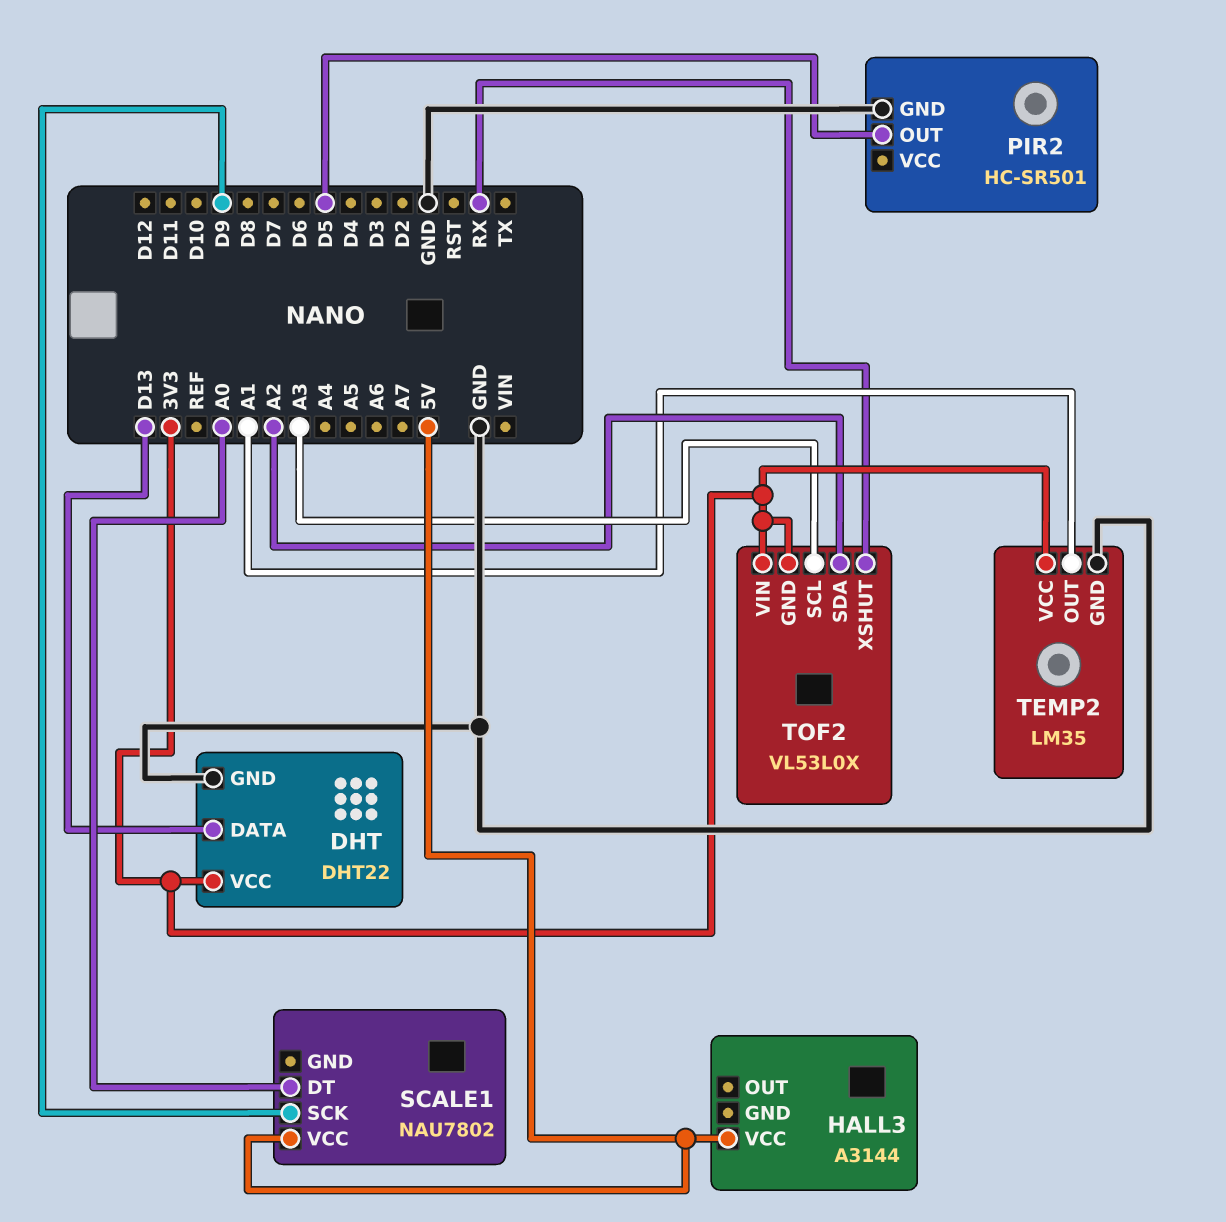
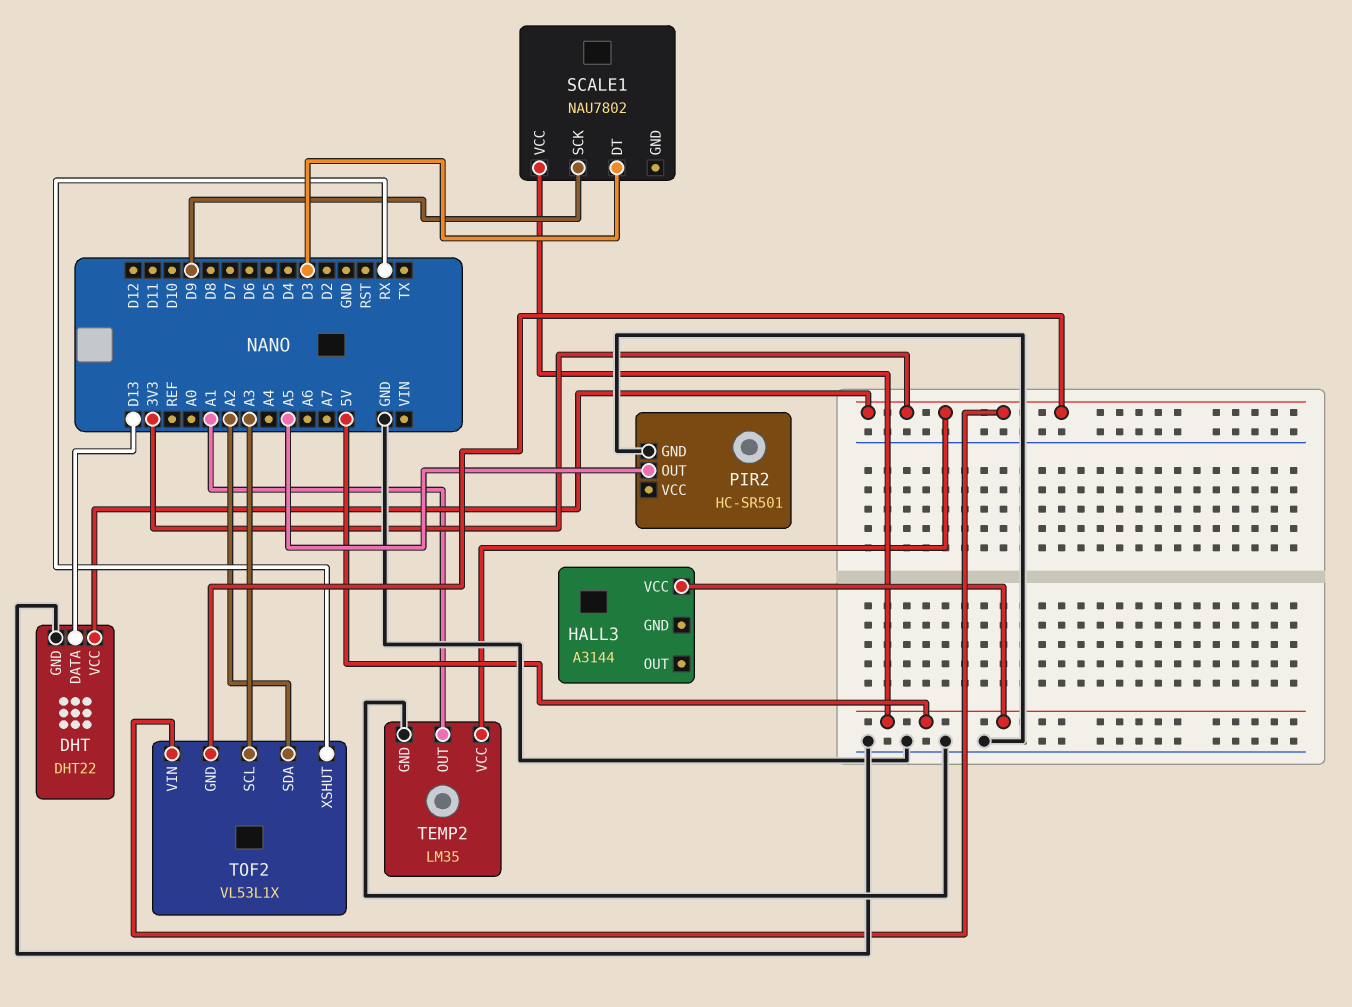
PIR2 pin OUT: D5 -> A5
SCALE1 pin DT: A0 -> D3
TOF2: VL53L0X -> VL53L1X

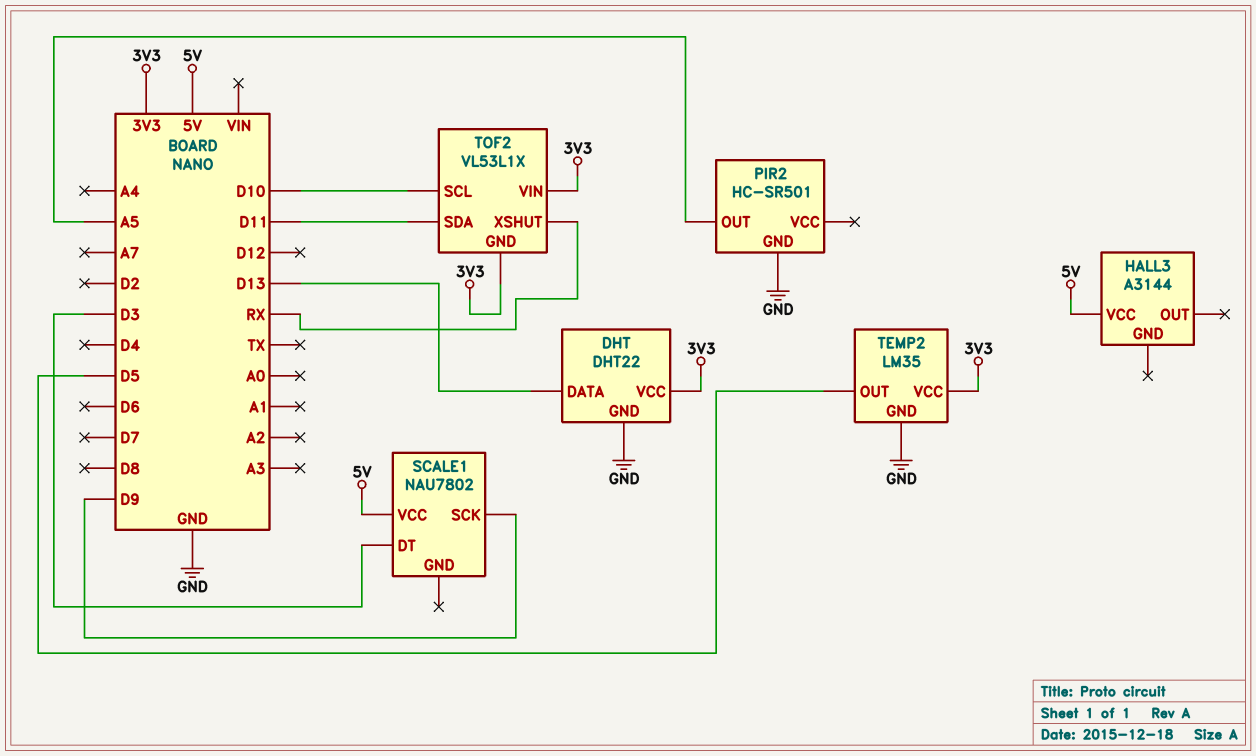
TEMP2 pin OUT: A1 -> D5
TOF2 pin SCL: A3 -> D10
TOF2 pin SDA: A2 -> D11

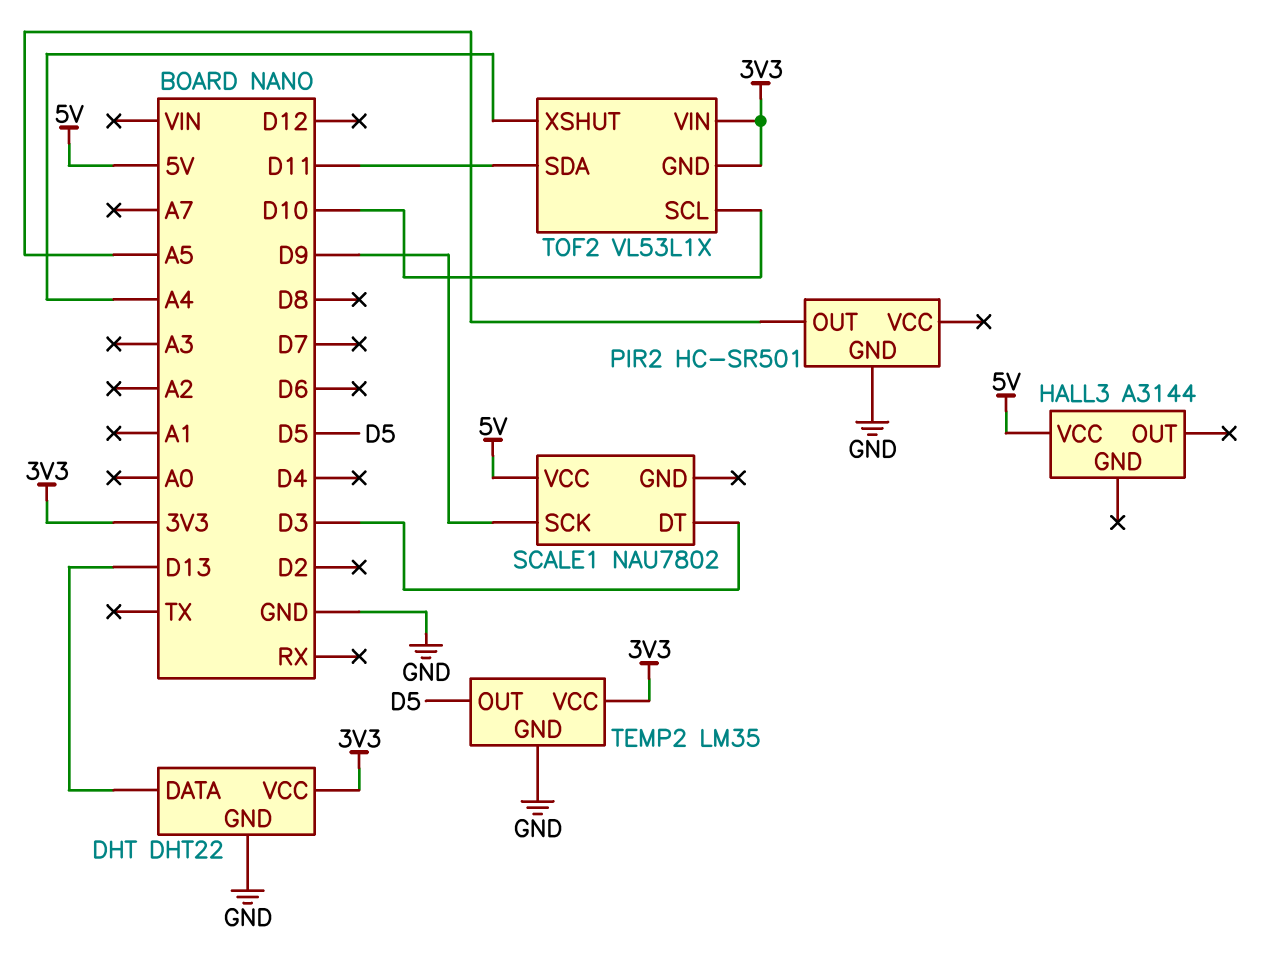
TOF2 pin XSHUT: RX -> A4

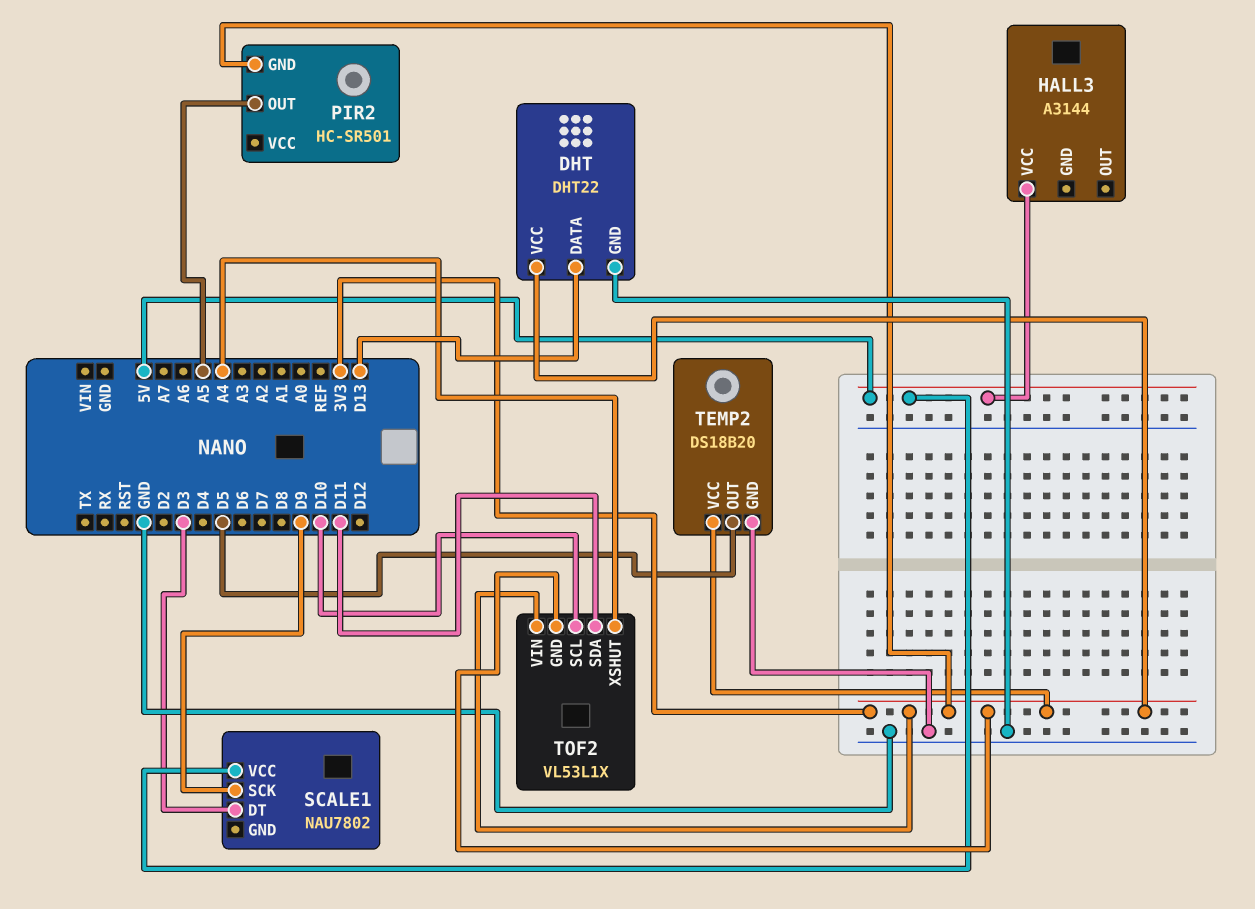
PIR2 pin GND: GND -> 3V3
TEMP2: LM35 -> DS18B20

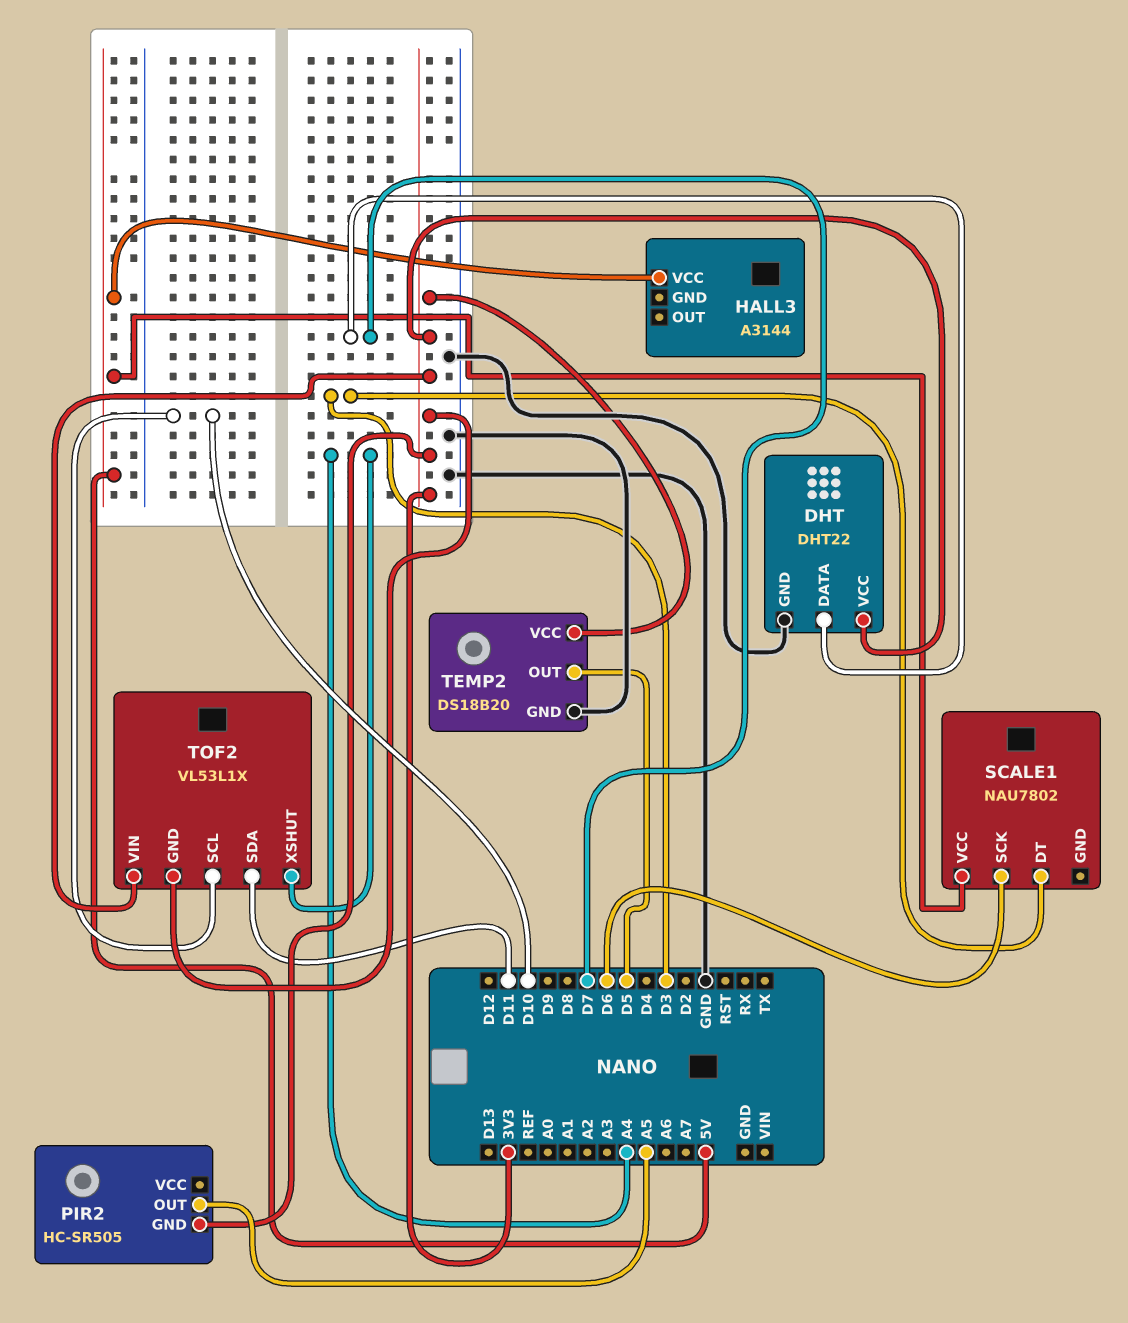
DHT pin DATA: D13 -> D7
PIR2: HC-SR501 -> HC-SR505
SCALE1 pin SCK: D9 -> D6

